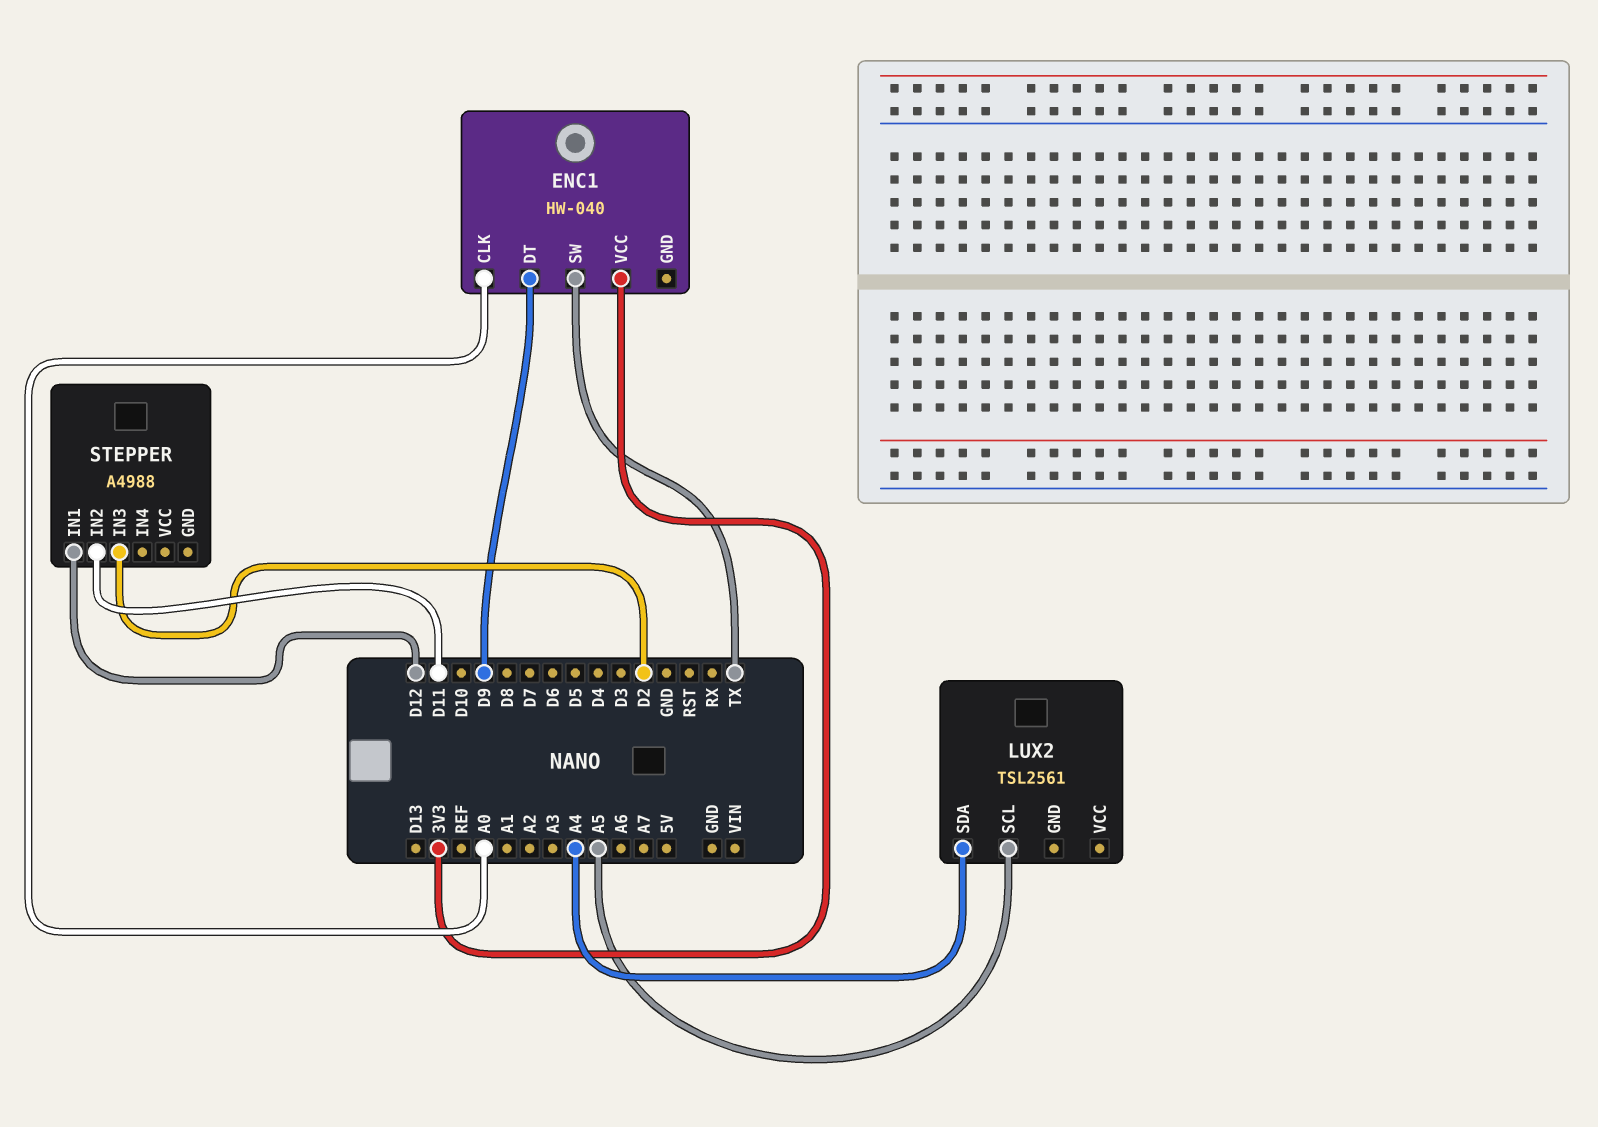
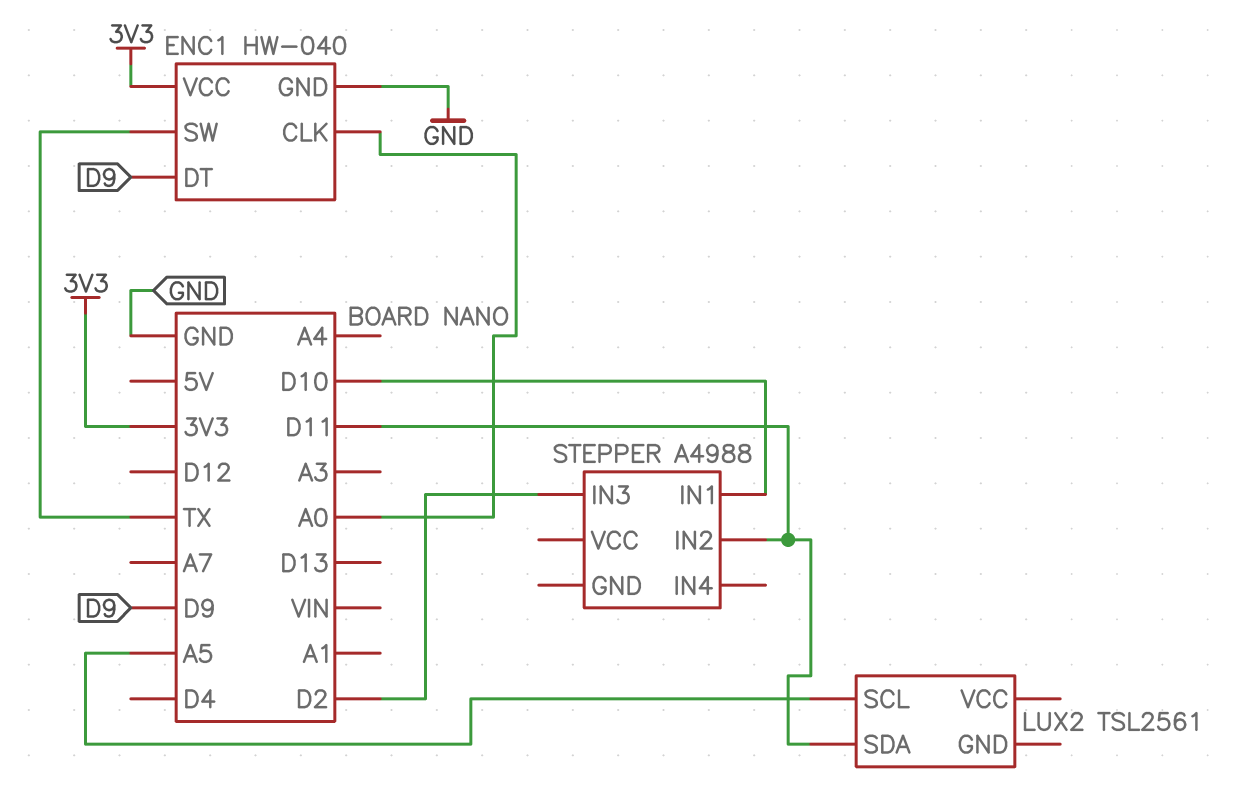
ENC1 pin GND: none -> GND
LUX2 pin SDA: A4 -> D11
STEPPER pin IN1: D12 -> D10

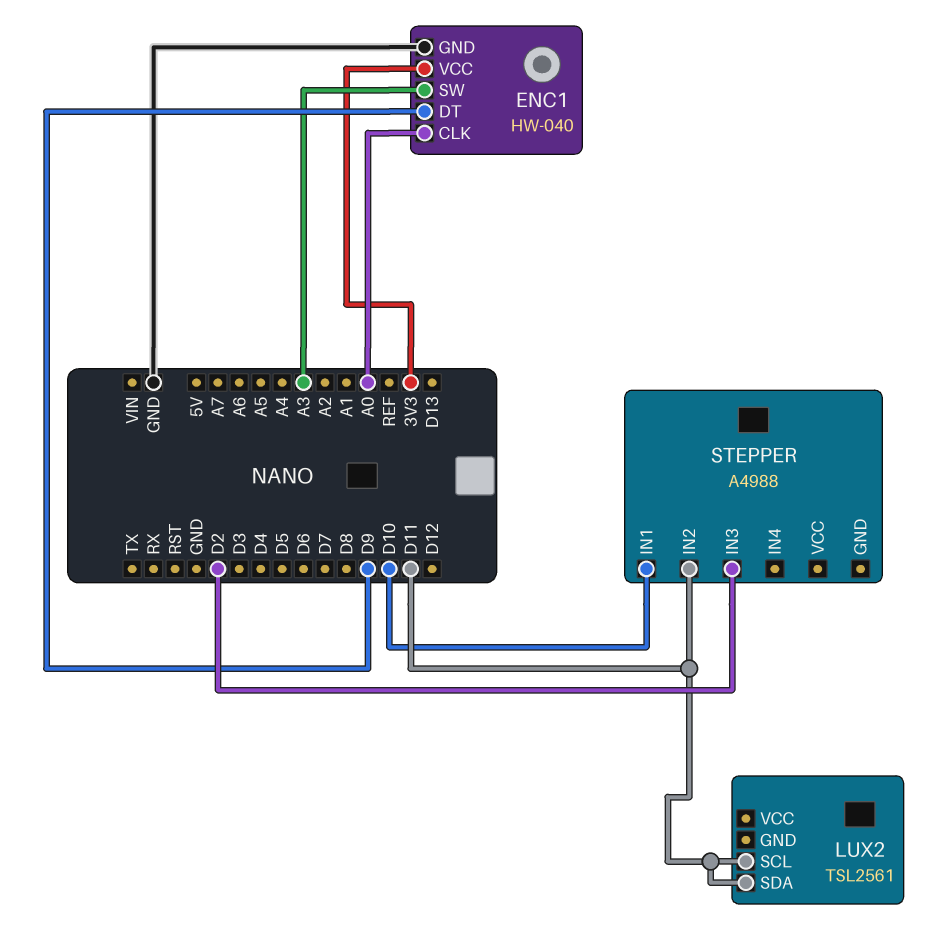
ENC1 pin SW: TX -> A3
LUX2 pin SCL: A5 -> D11

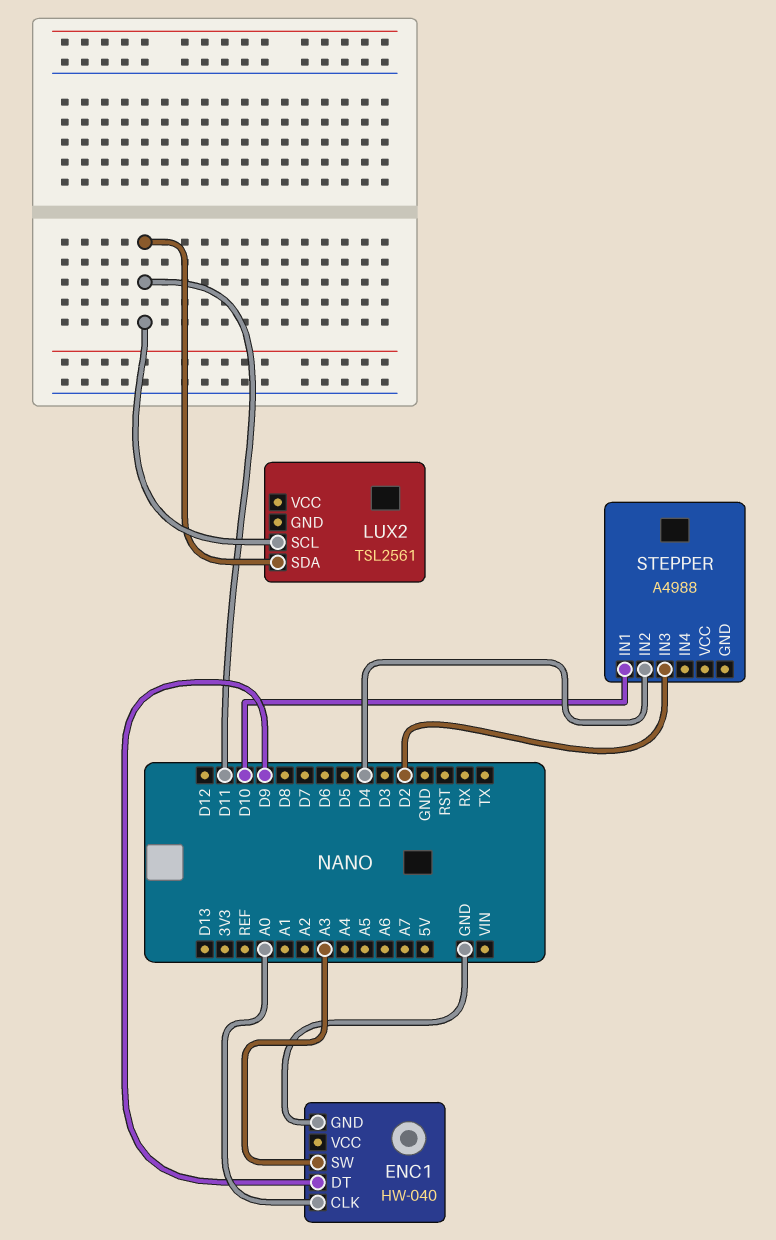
ENC1 pin VCC: 3V3 -> none
STEPPER pin IN2: D11 -> D4

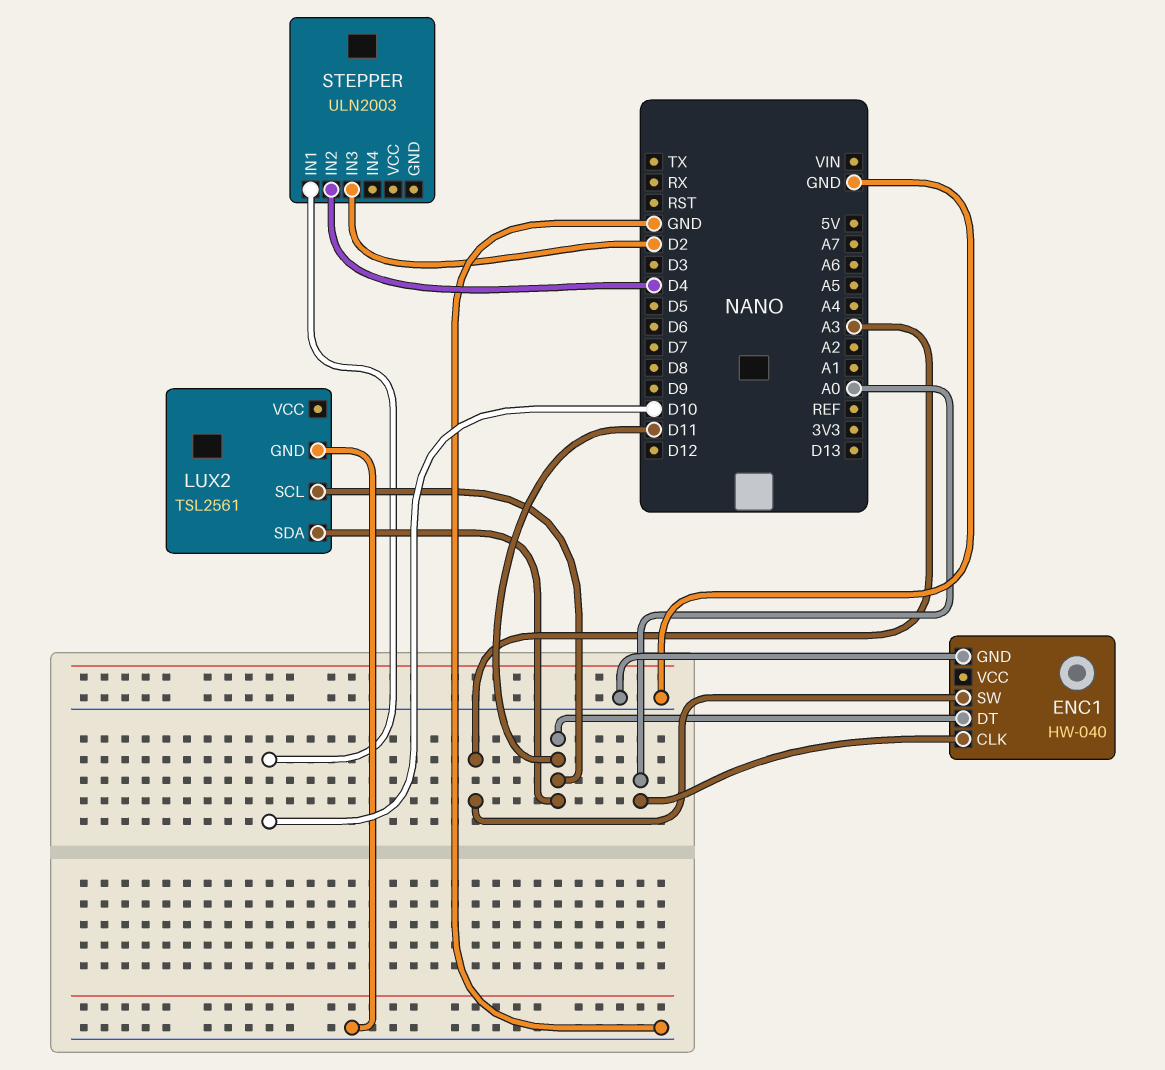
ENC1 pin DT: D9 -> D11
LUX2 pin GND: none -> GND
STEPPER: A4988 -> ULN2003

